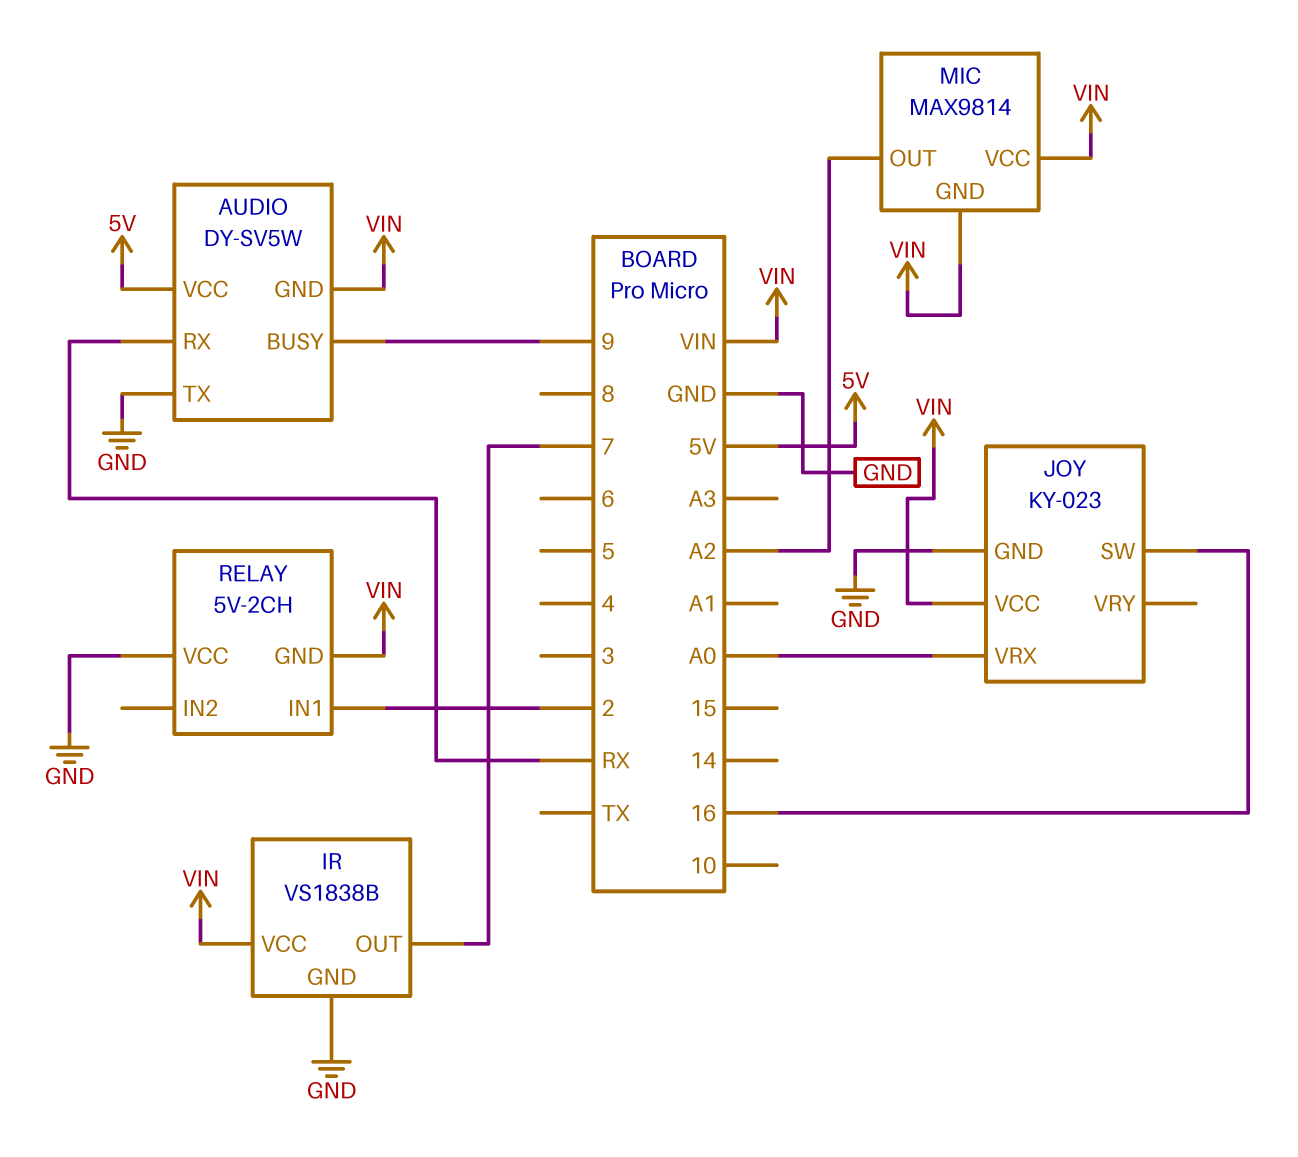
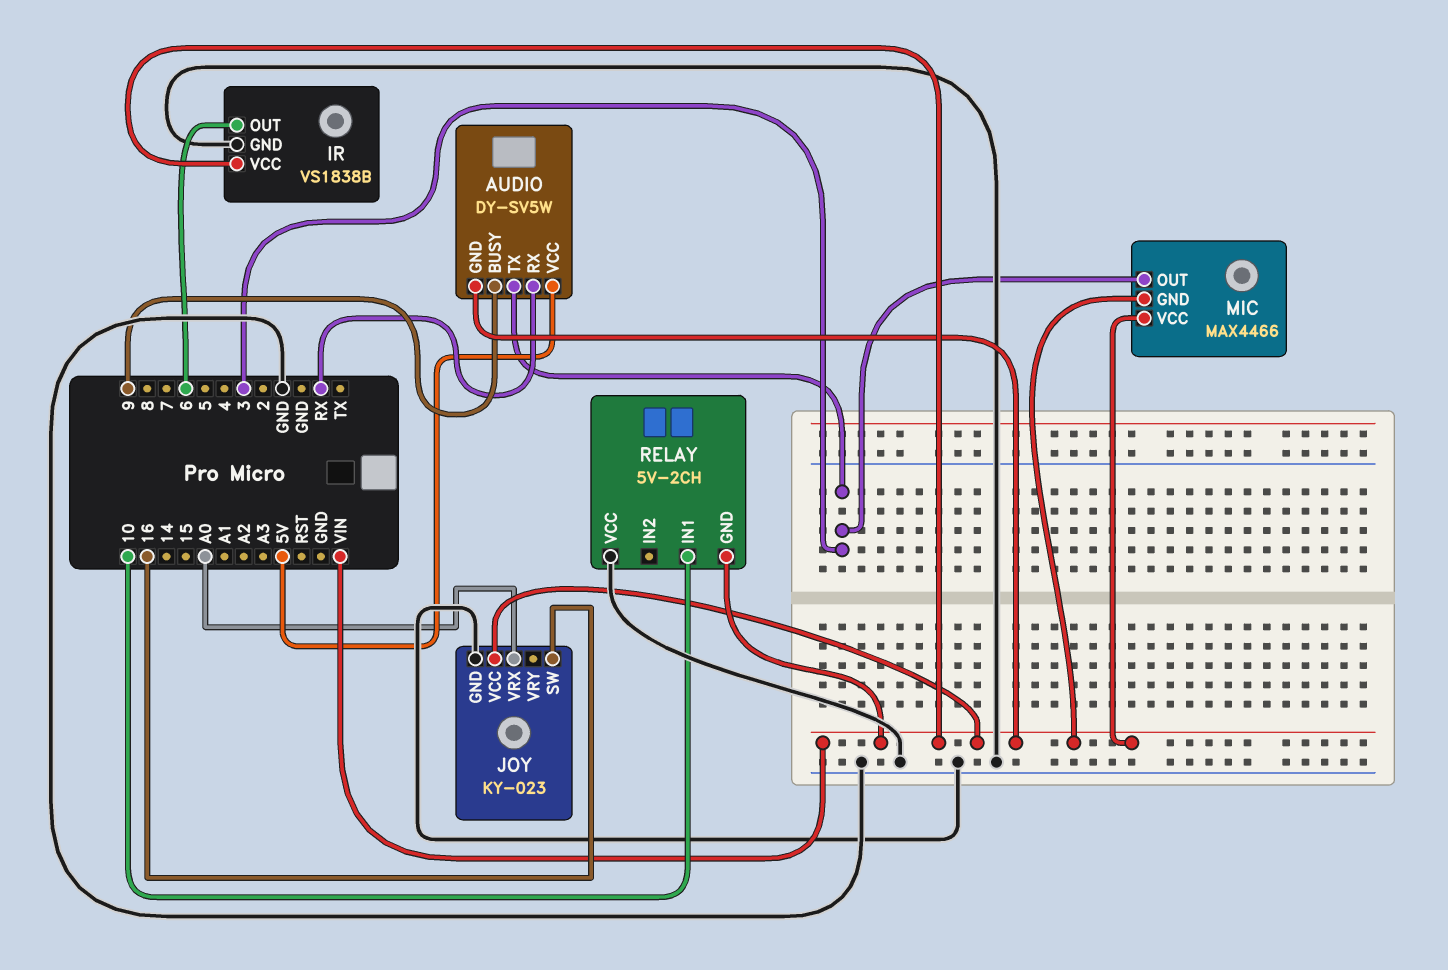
AUDIO pin TX: GND -> 3
IR pin OUT: 7 -> 6
MIC: MAX9814 -> MAX4466
MIC pin OUT: A2 -> 3
RELAY pin IN1: 2 -> 10

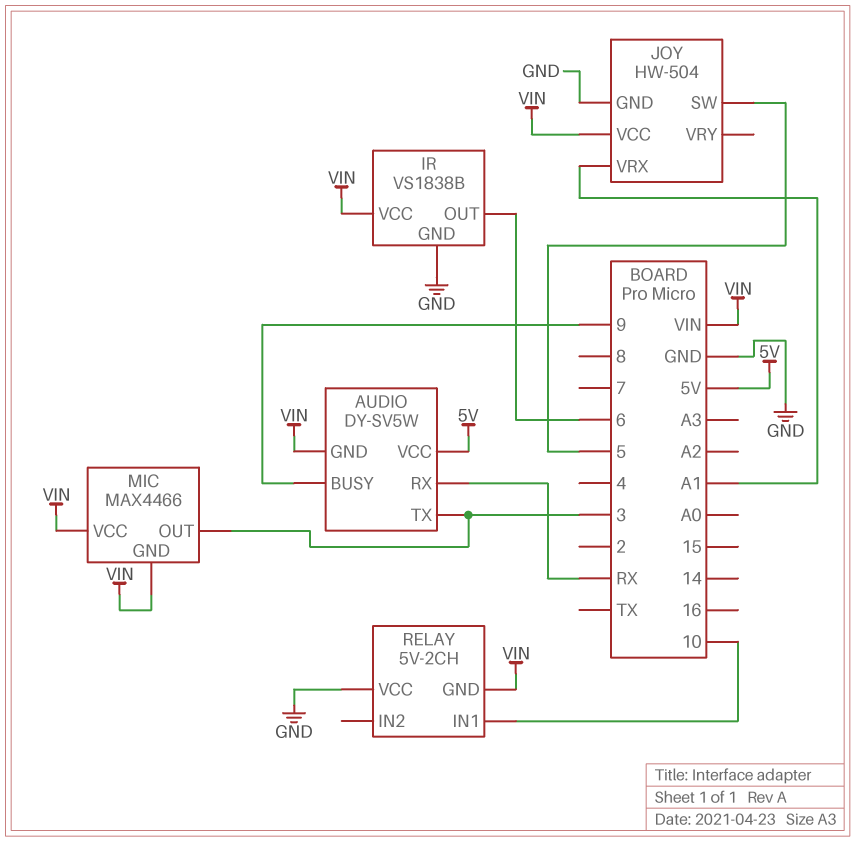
JOY: KY-023 -> HW-504
JOY pin SW: 16 -> 5
JOY pin VRX: A0 -> A1

